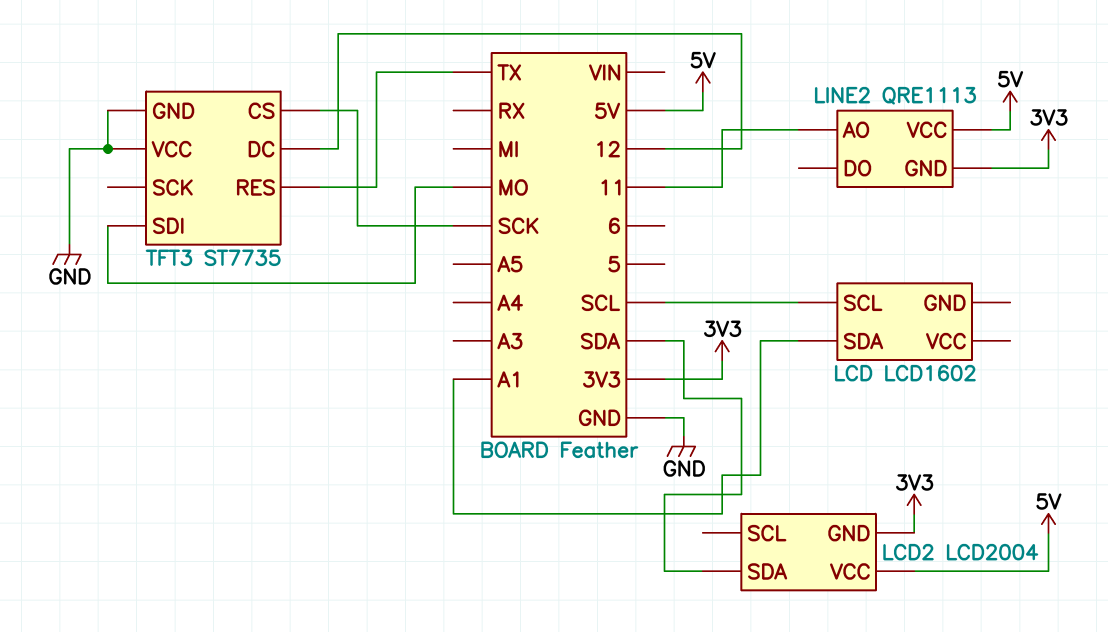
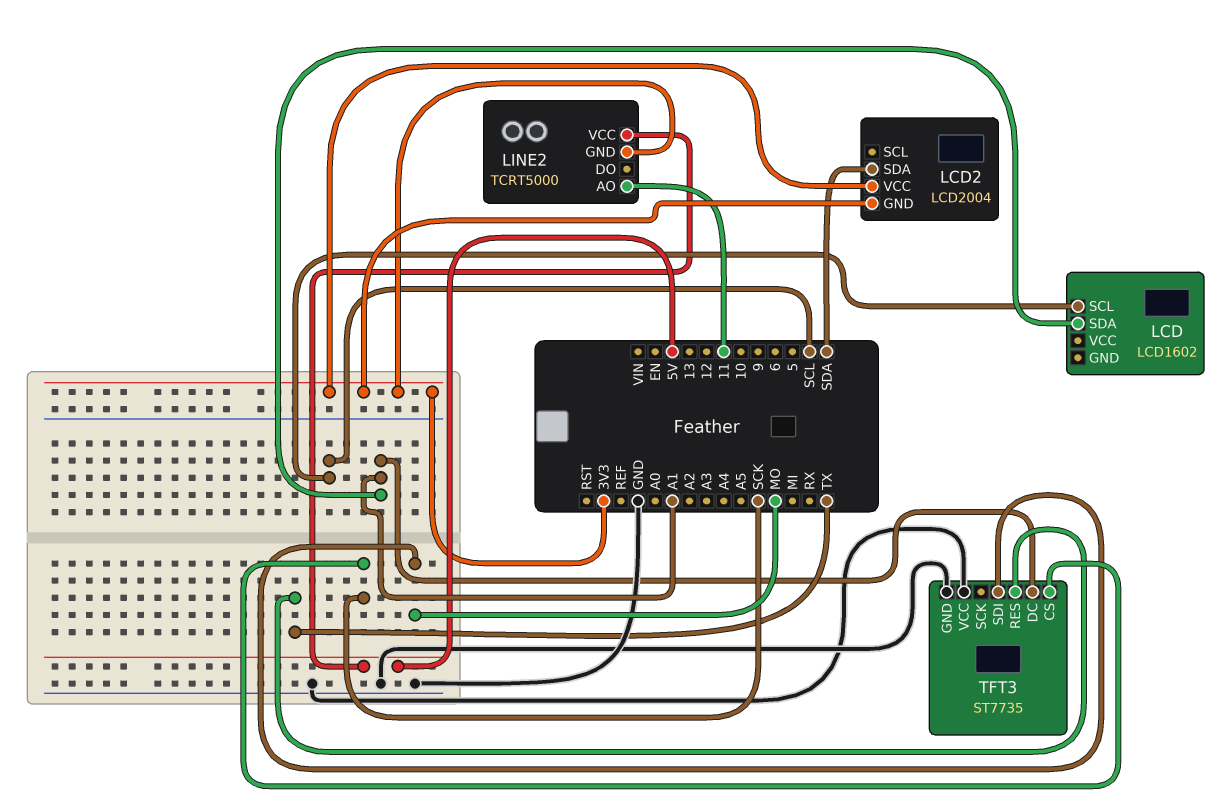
LCD2 pin VCC: 5V -> 3V3
LINE2: QRE1113 -> TCRT5000
TFT3 pin DC: 12 -> A1

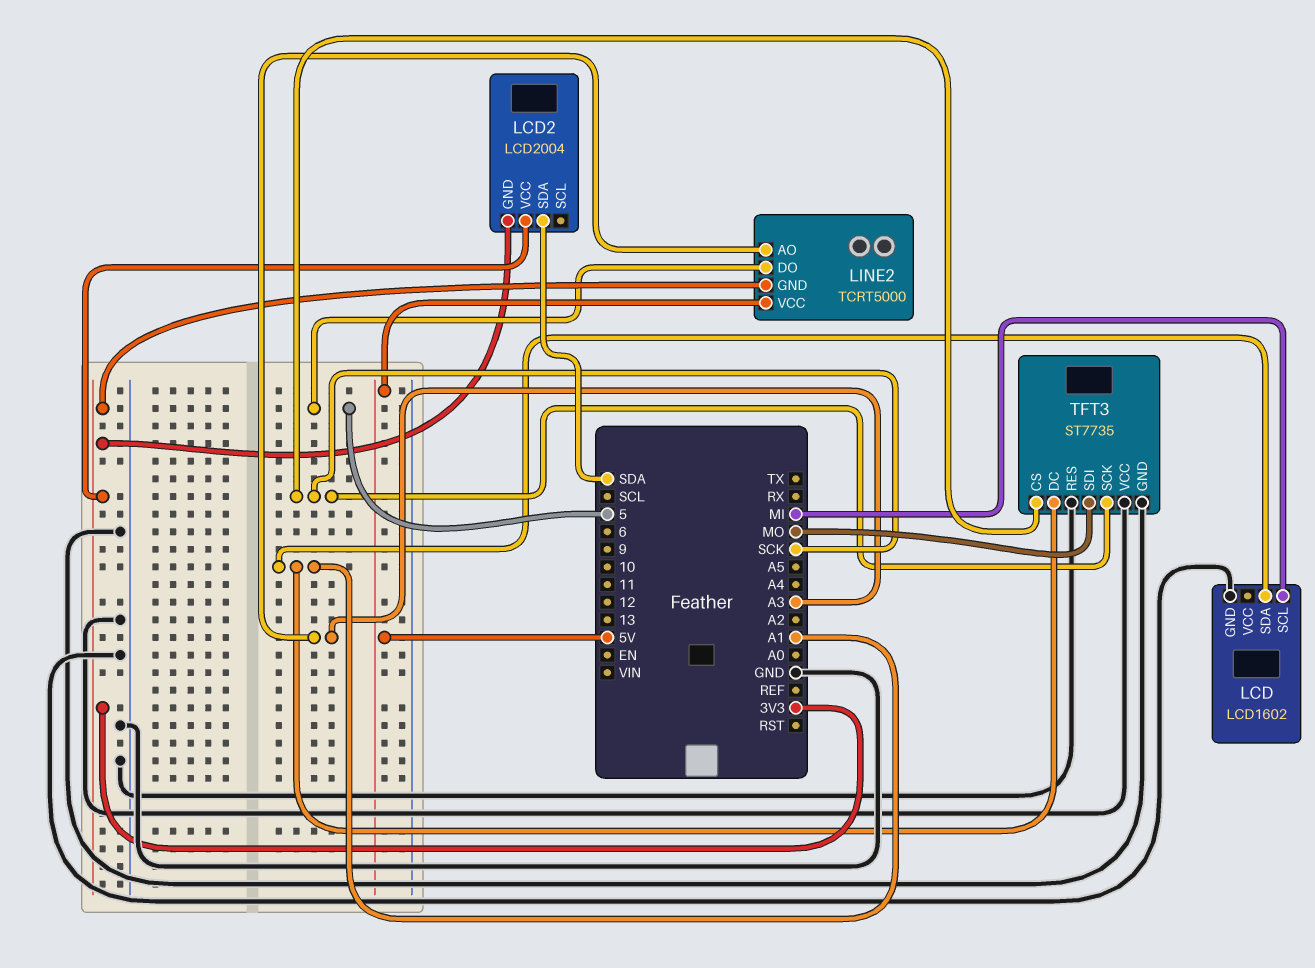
LCD pin GND: none -> GND
LCD pin SCL: SCL -> MI
LINE2 pin AO: 11 -> A3
LINE2 pin DO: none -> 5
TFT3 pin RES: TX -> GND
TFT3 pin SCK: none -> SCK

